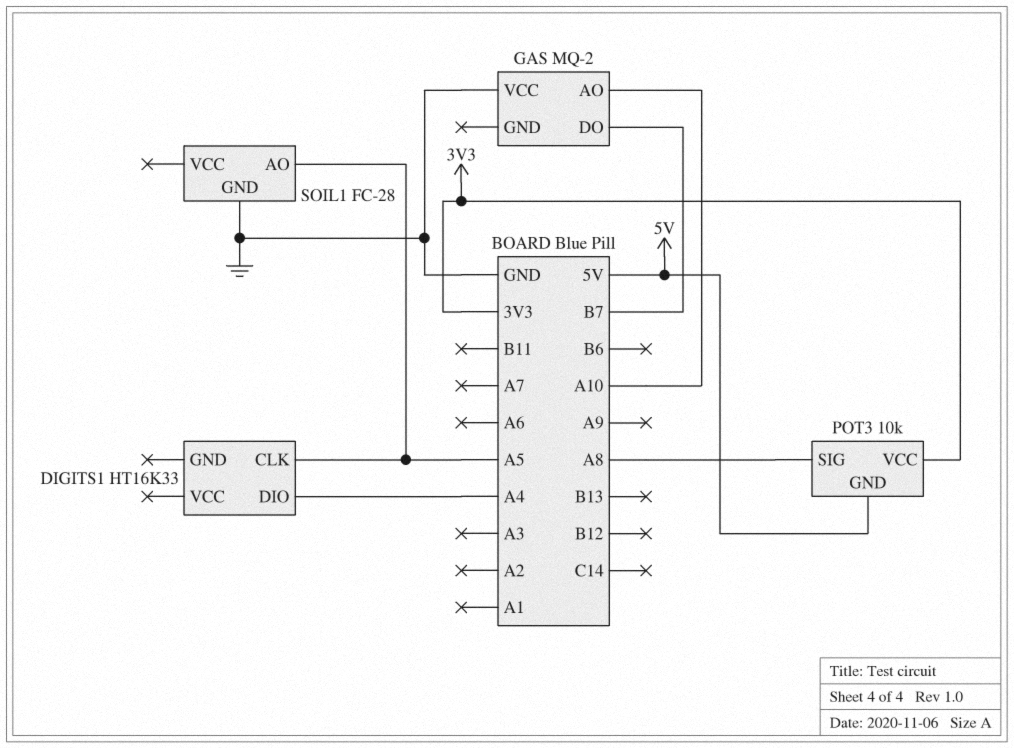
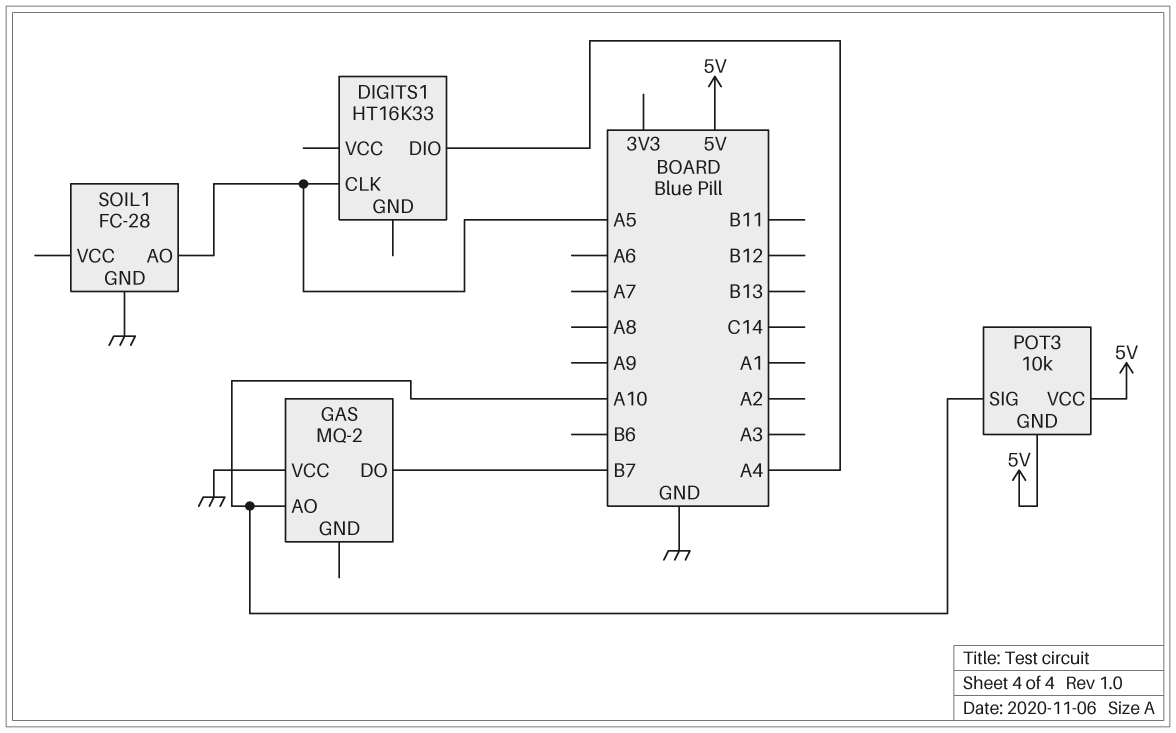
POT3 pin SIG: A8 -> A10
POT3 pin VCC: 3V3 -> 5V

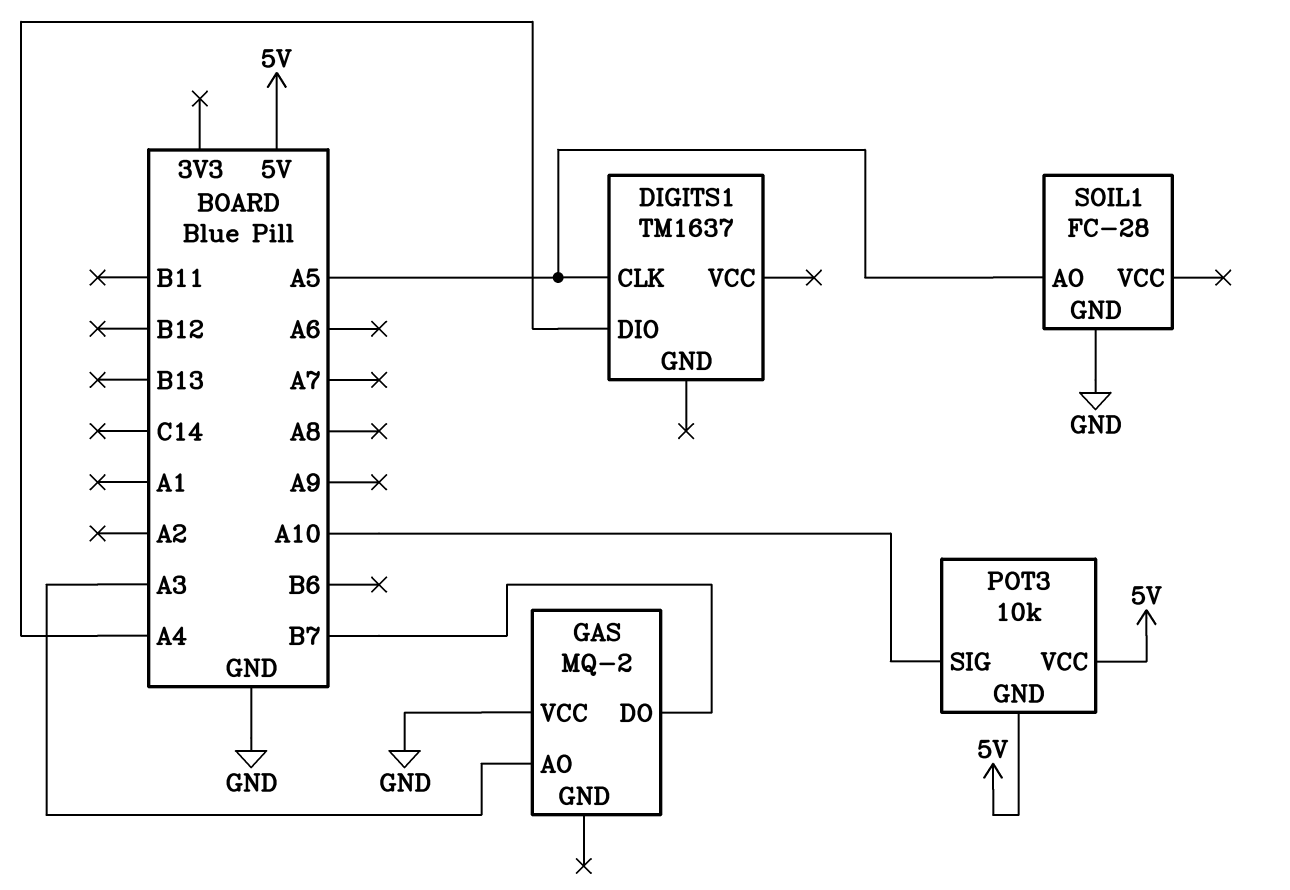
DIGITS1: HT16K33 -> TM1637
GAS pin AO: A10 -> A3

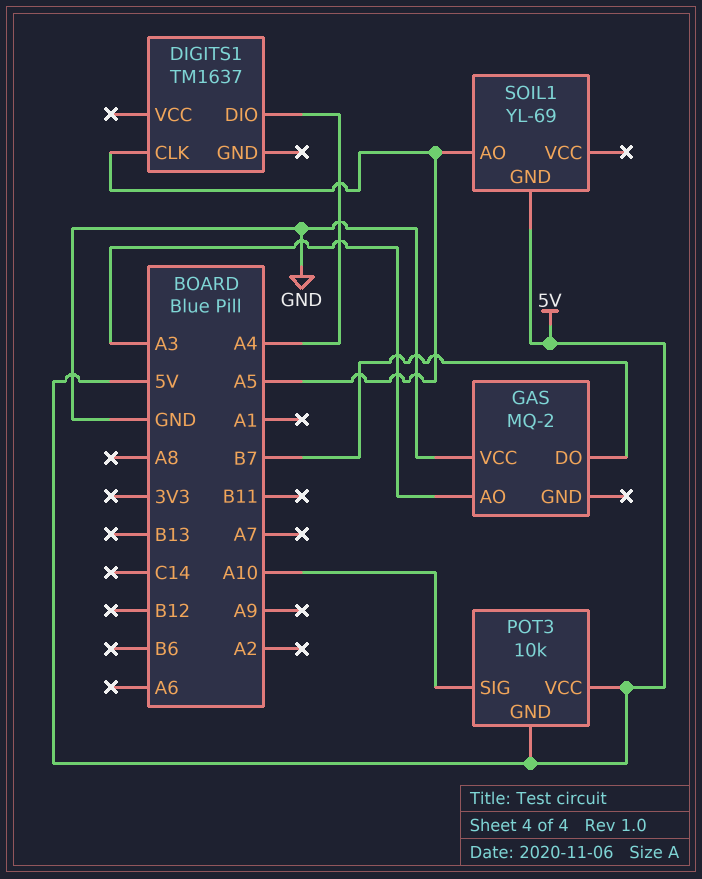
SOIL1: FC-28 -> YL-69
SOIL1 pin GND: GND -> 5V

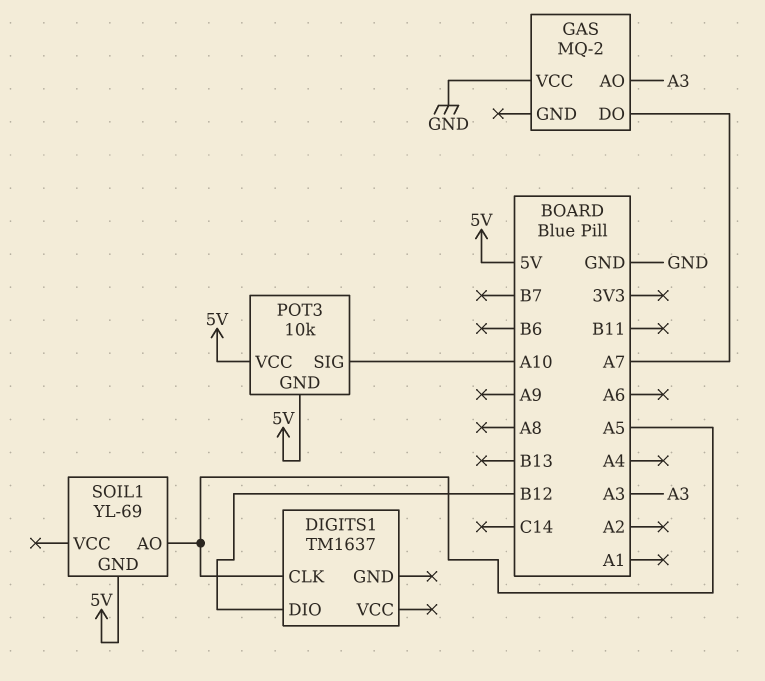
DIGITS1 pin DIO: A4 -> B12
GAS pin DO: B7 -> A7

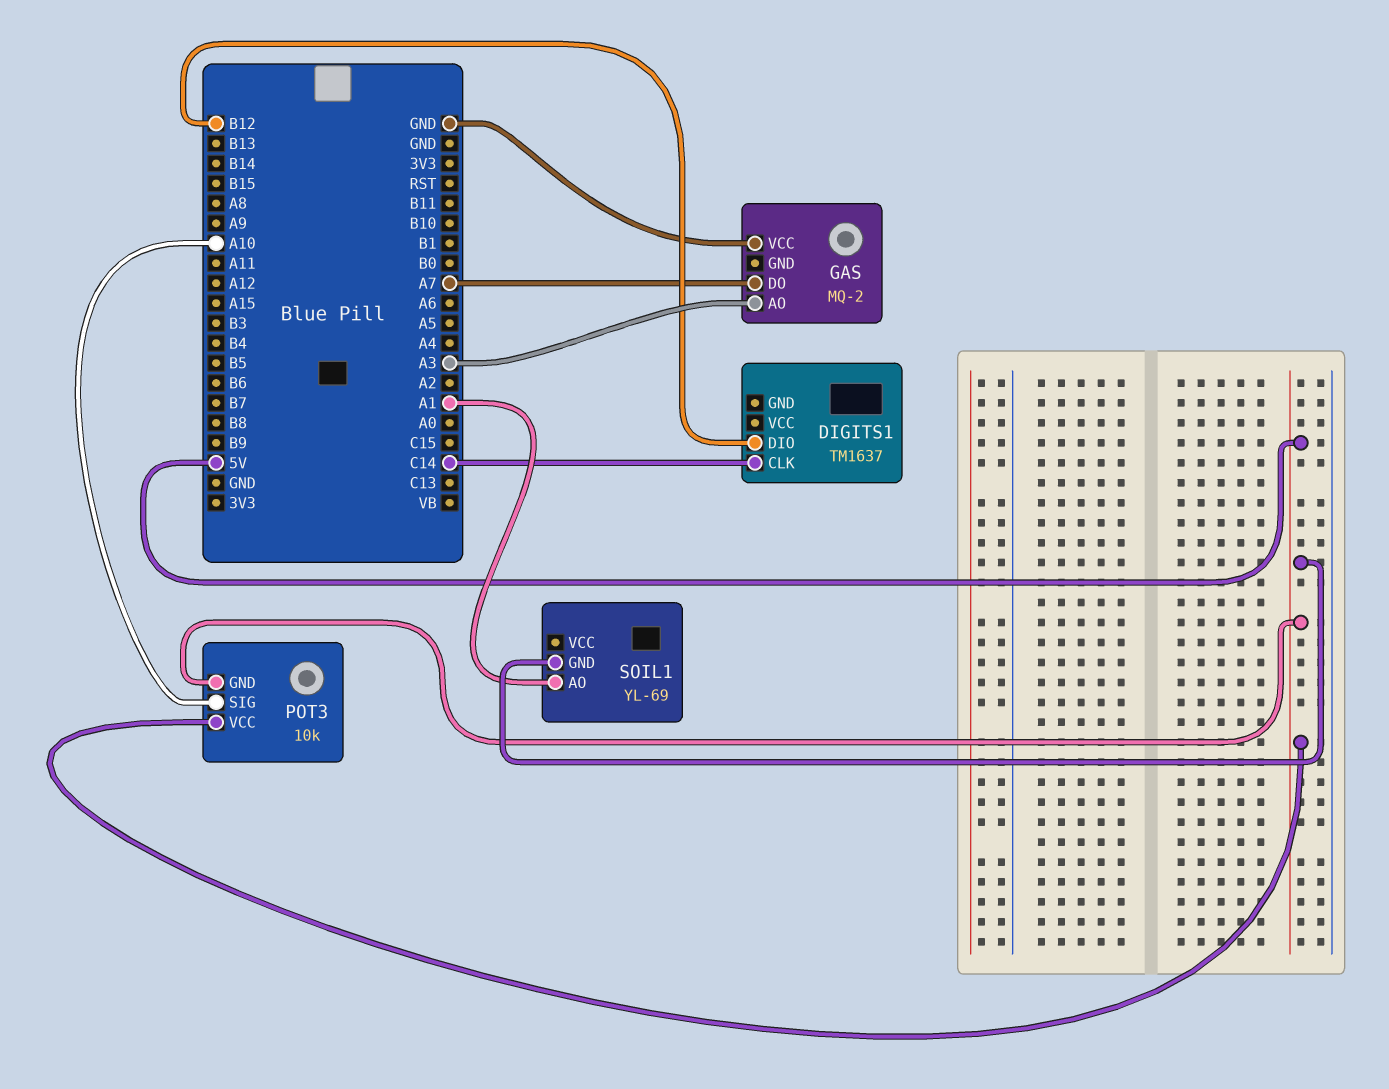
DIGITS1 pin CLK: A5 -> C14
SOIL1 pin AO: A5 -> A1

